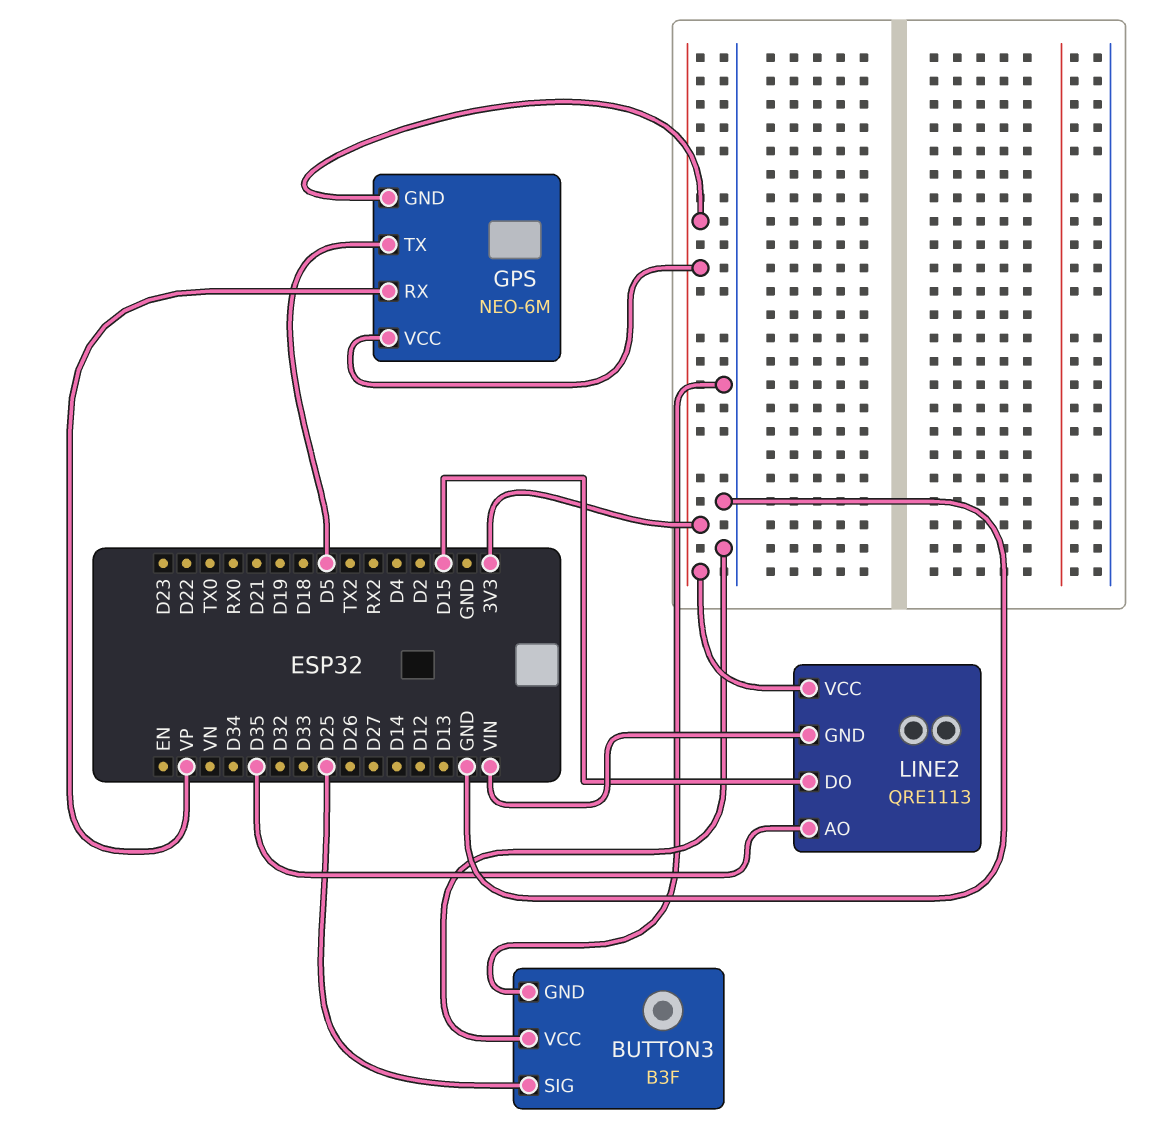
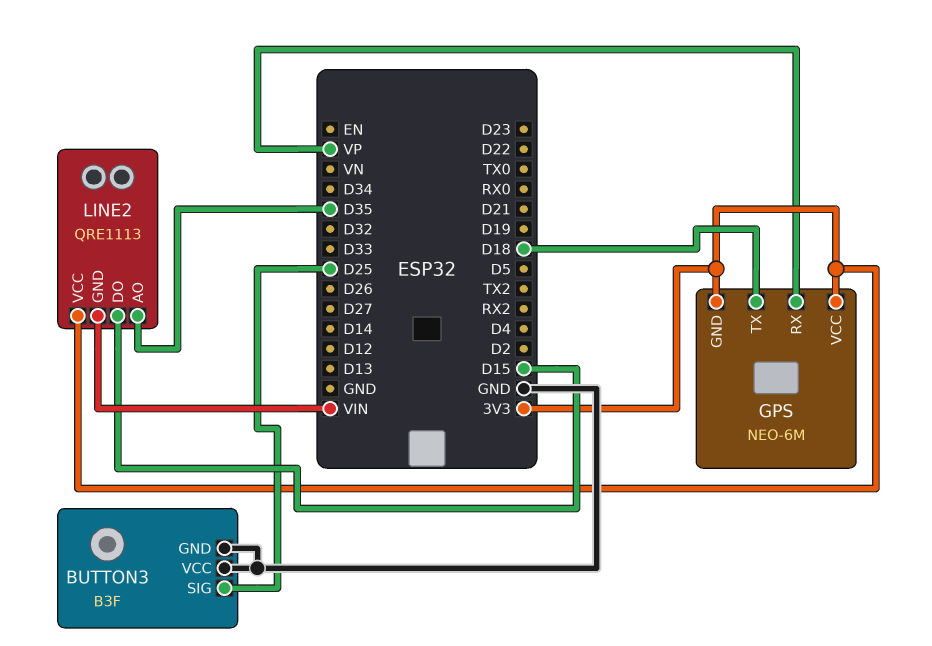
GPS pin TX: D5 -> D18

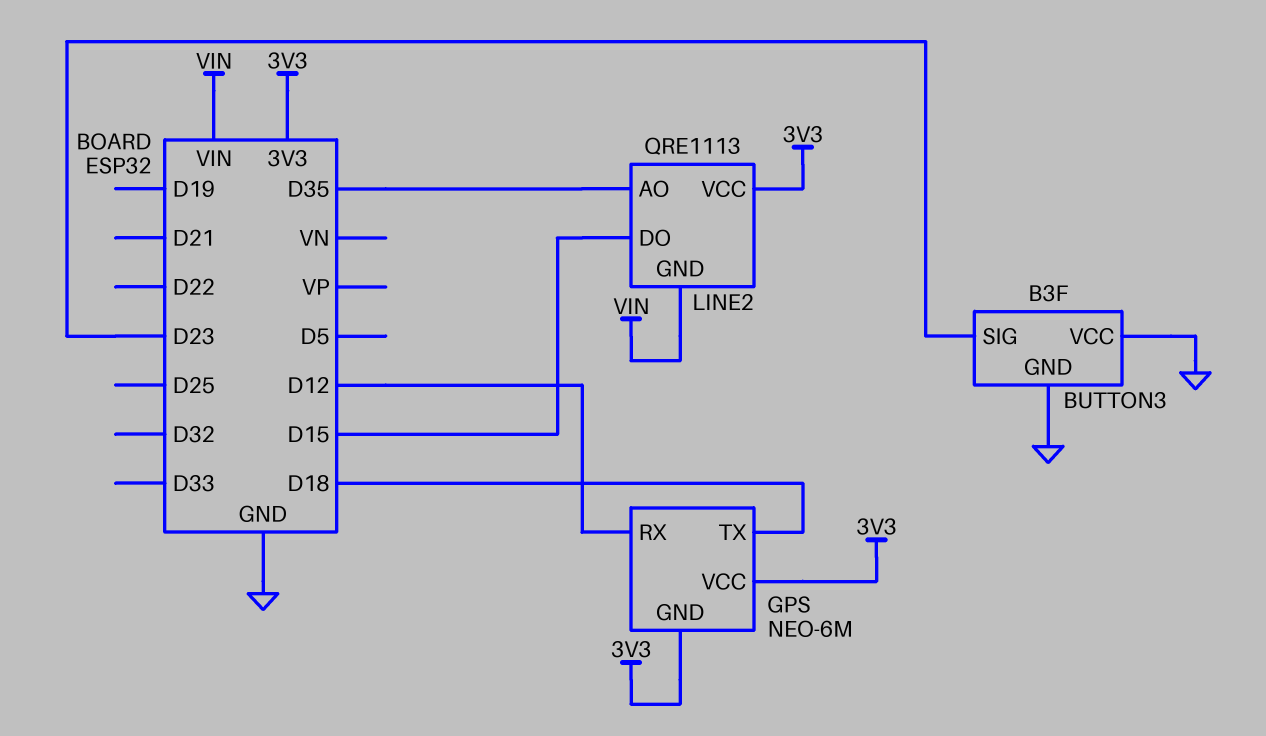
BUTTON3 pin SIG: D25 -> D23
GPS pin RX: VP -> D12

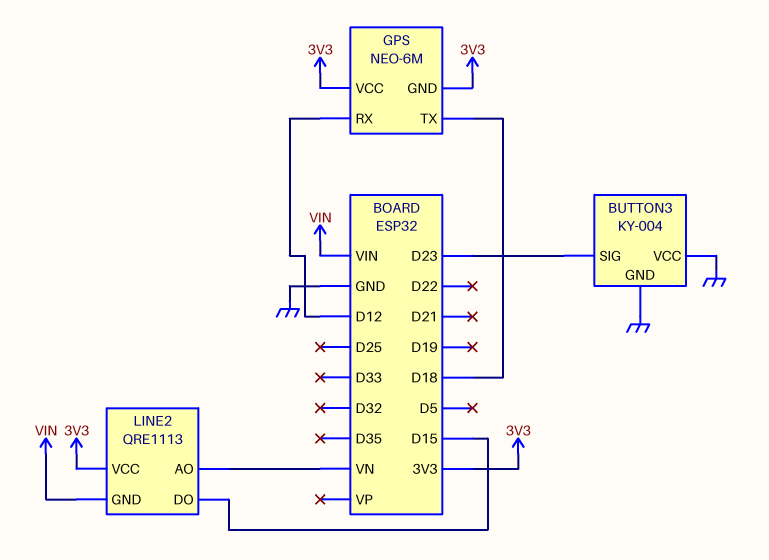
BUTTON3: B3F -> KY-004
LINE2 pin AO: D35 -> VN

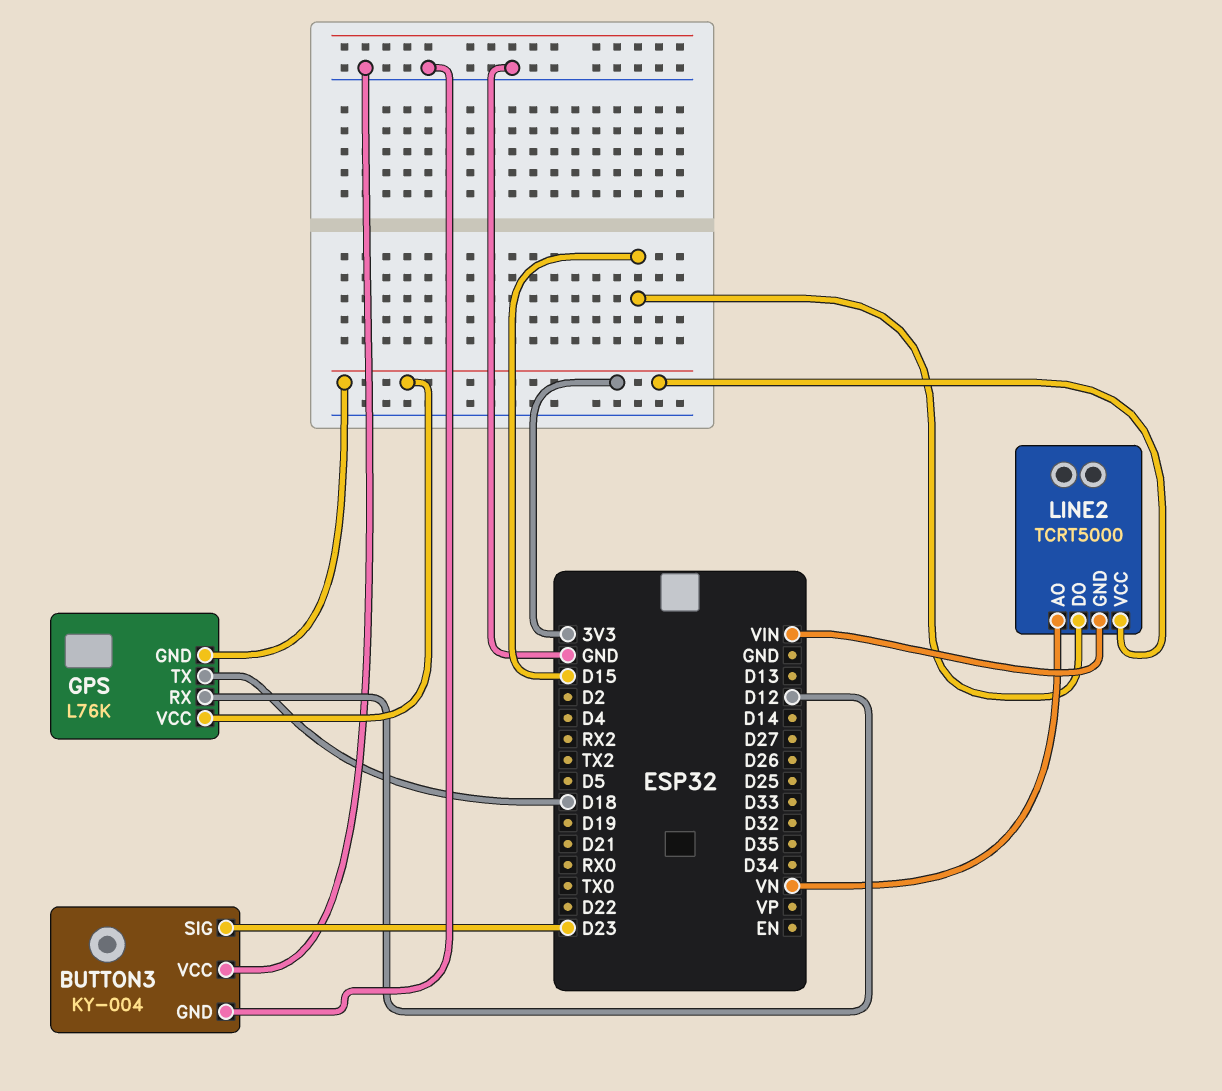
GPS: NEO-6M -> L76K
LINE2: QRE1113 -> TCRT5000

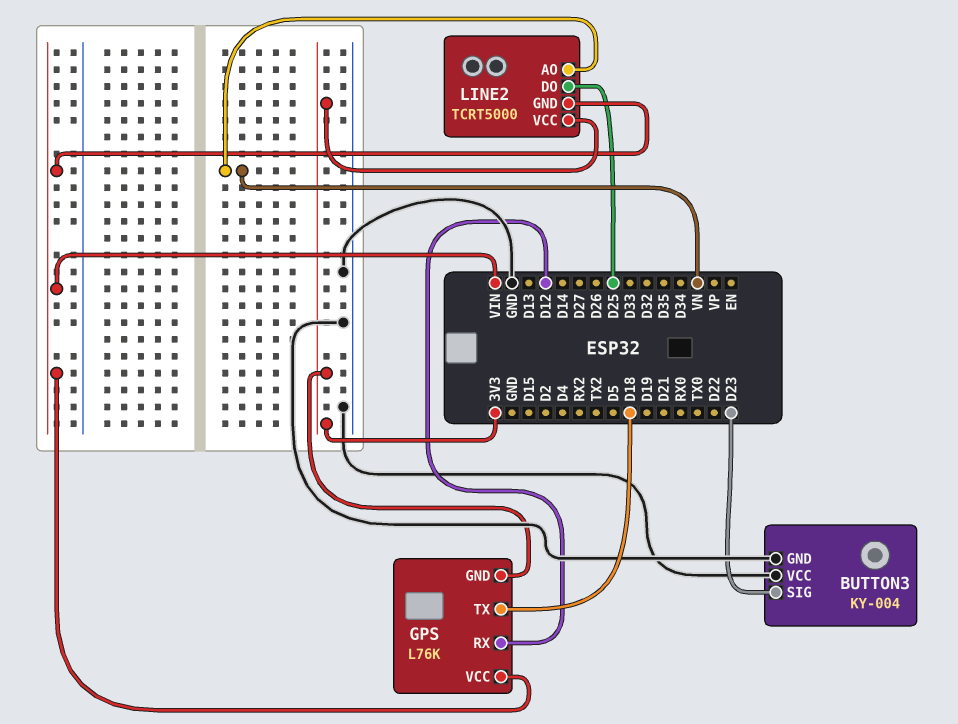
GPS pin VCC: 3V3 -> VIN
LINE2 pin DO: D15 -> D25

